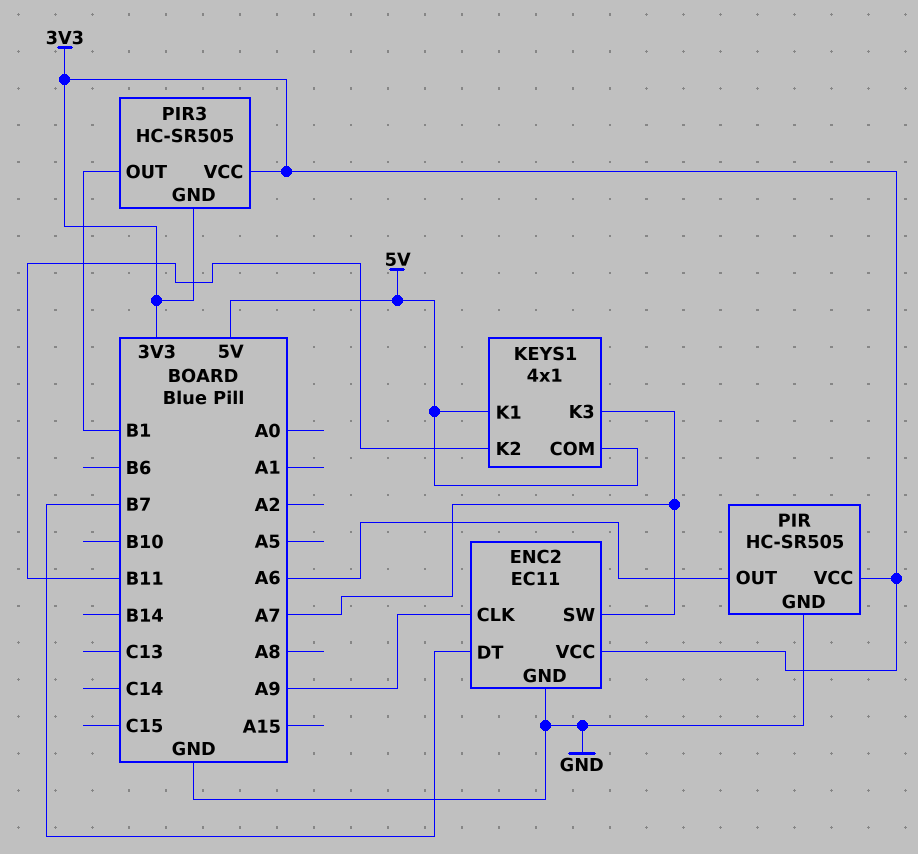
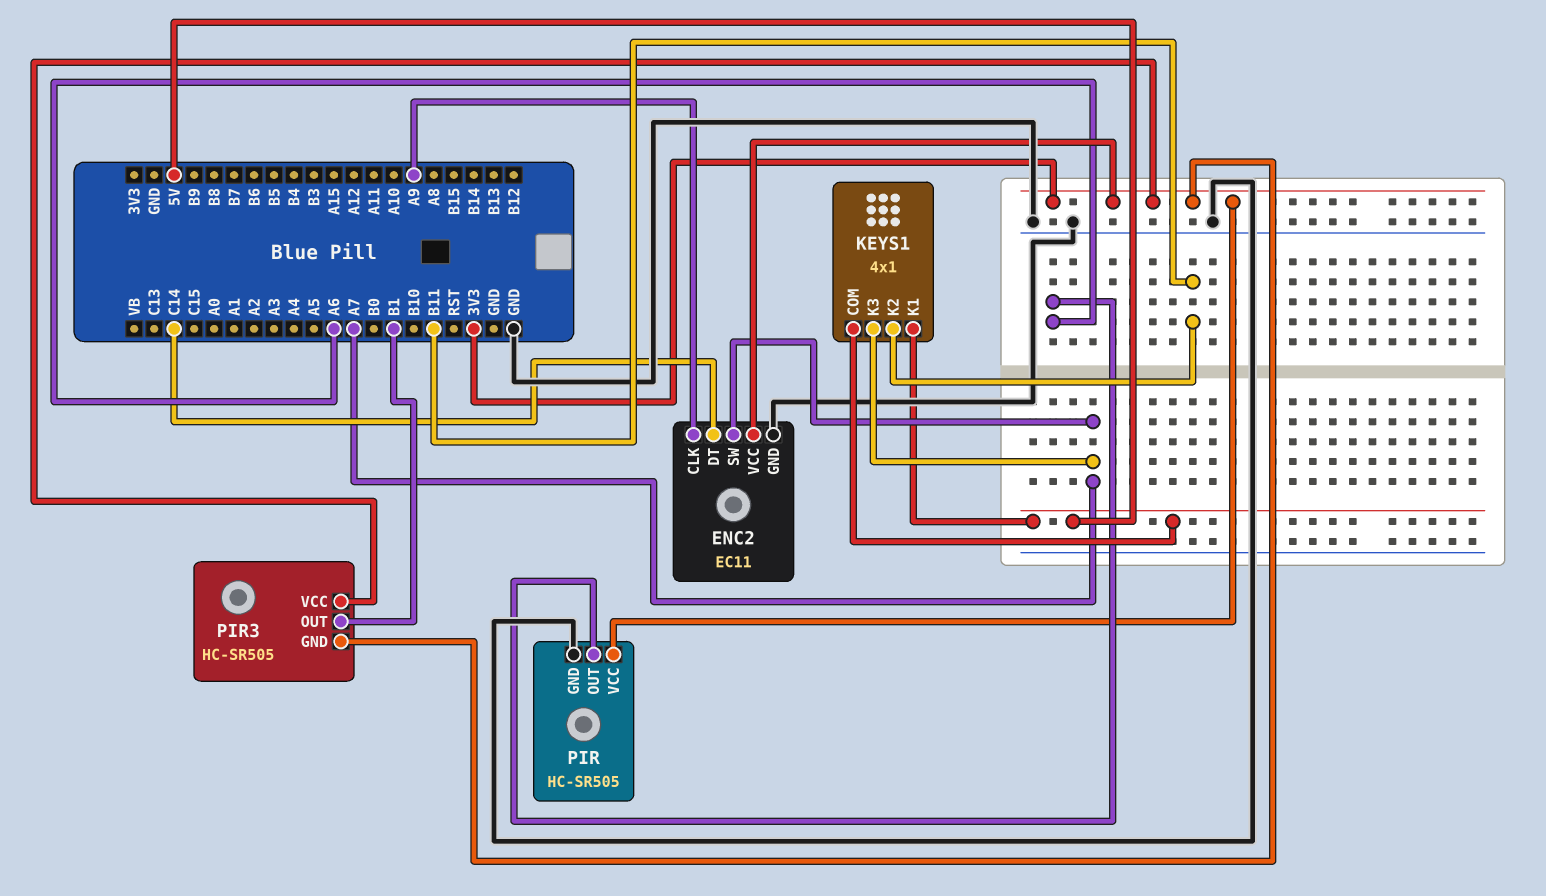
ENC2 pin DT: B7 -> C14

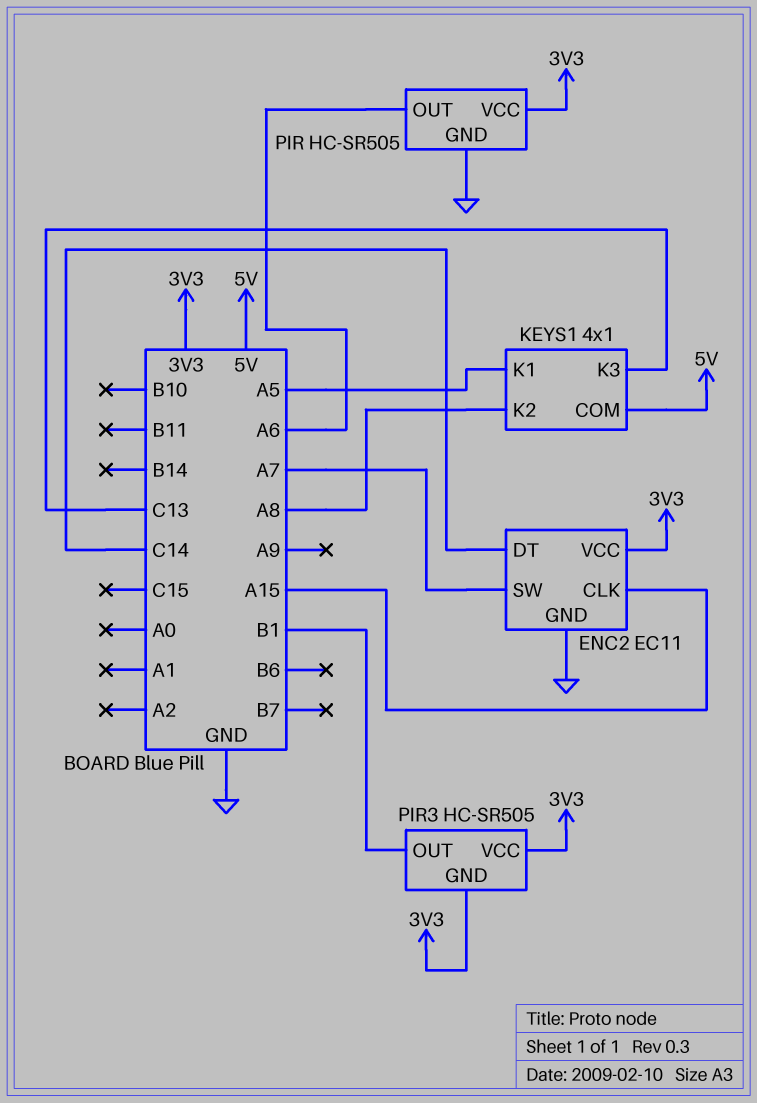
ENC2 pin CLK: A9 -> A15
KEYS1 pin K1: 5V -> A5
KEYS1 pin K2: B11 -> A8
KEYS1 pin K3: A7 -> C13

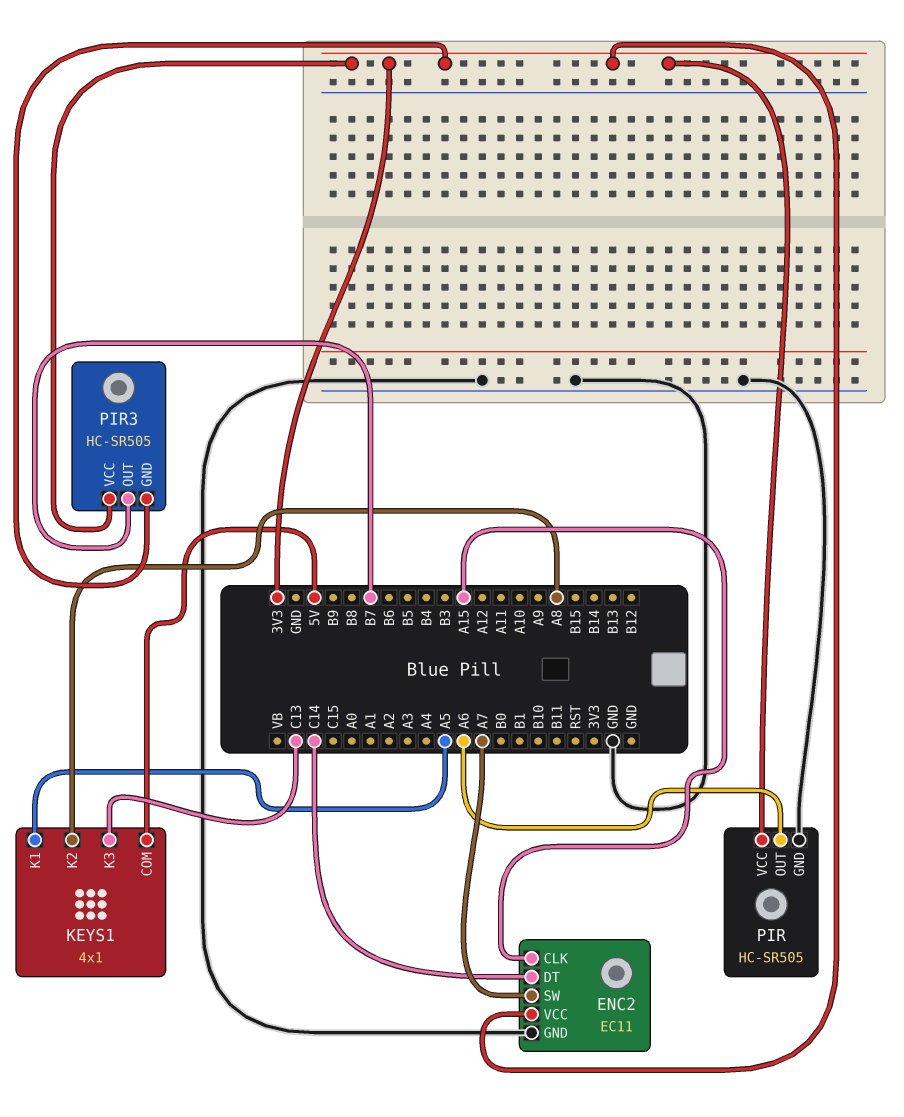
PIR3 pin OUT: B1 -> B7

